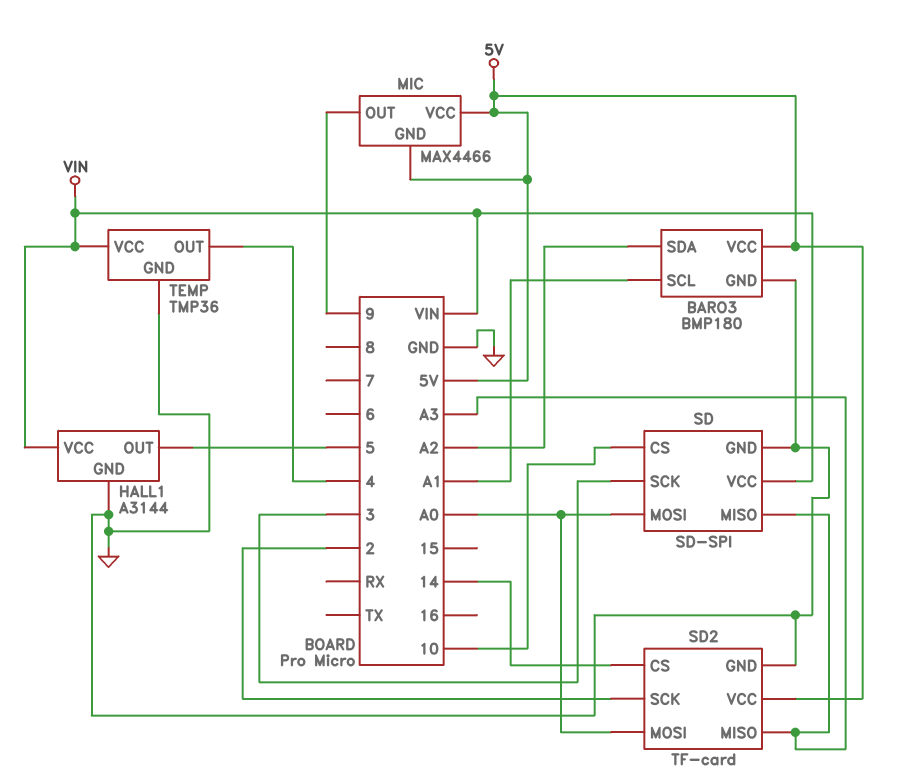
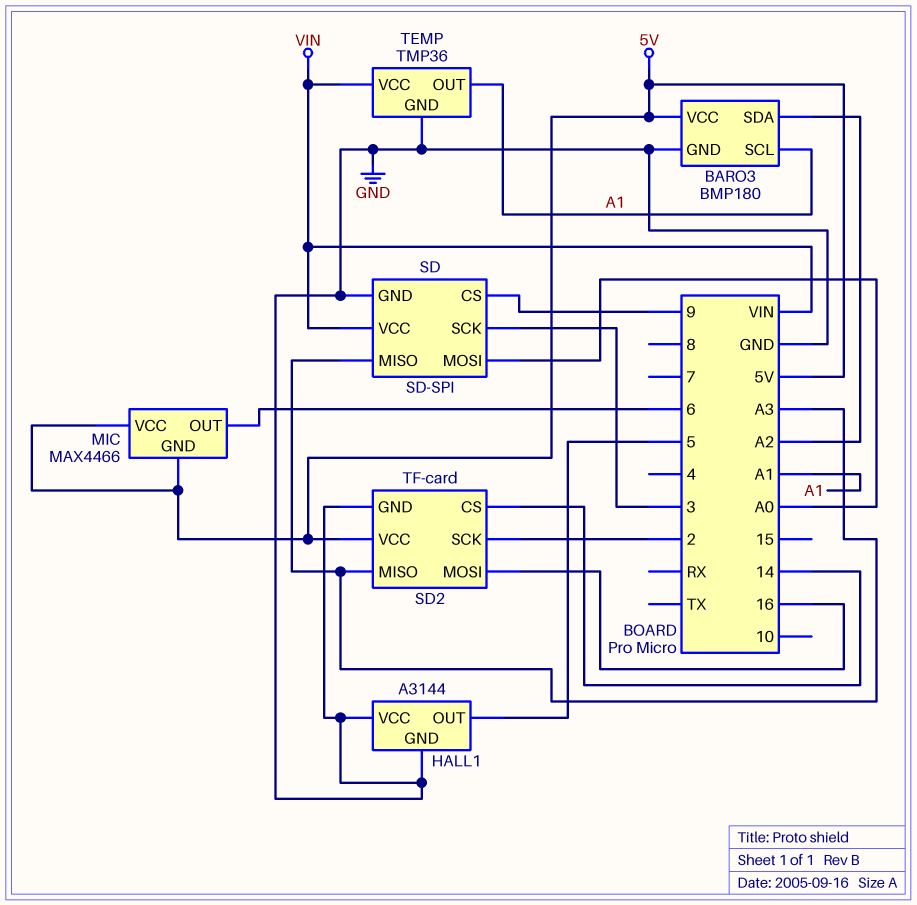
HALL1 pin VCC: VIN -> GND
MIC pin OUT: 9 -> 6
SD pin CS: 10 -> 9
SD2 pin MOSI: A0 -> 16
TEMP pin OUT: 4 -> A1

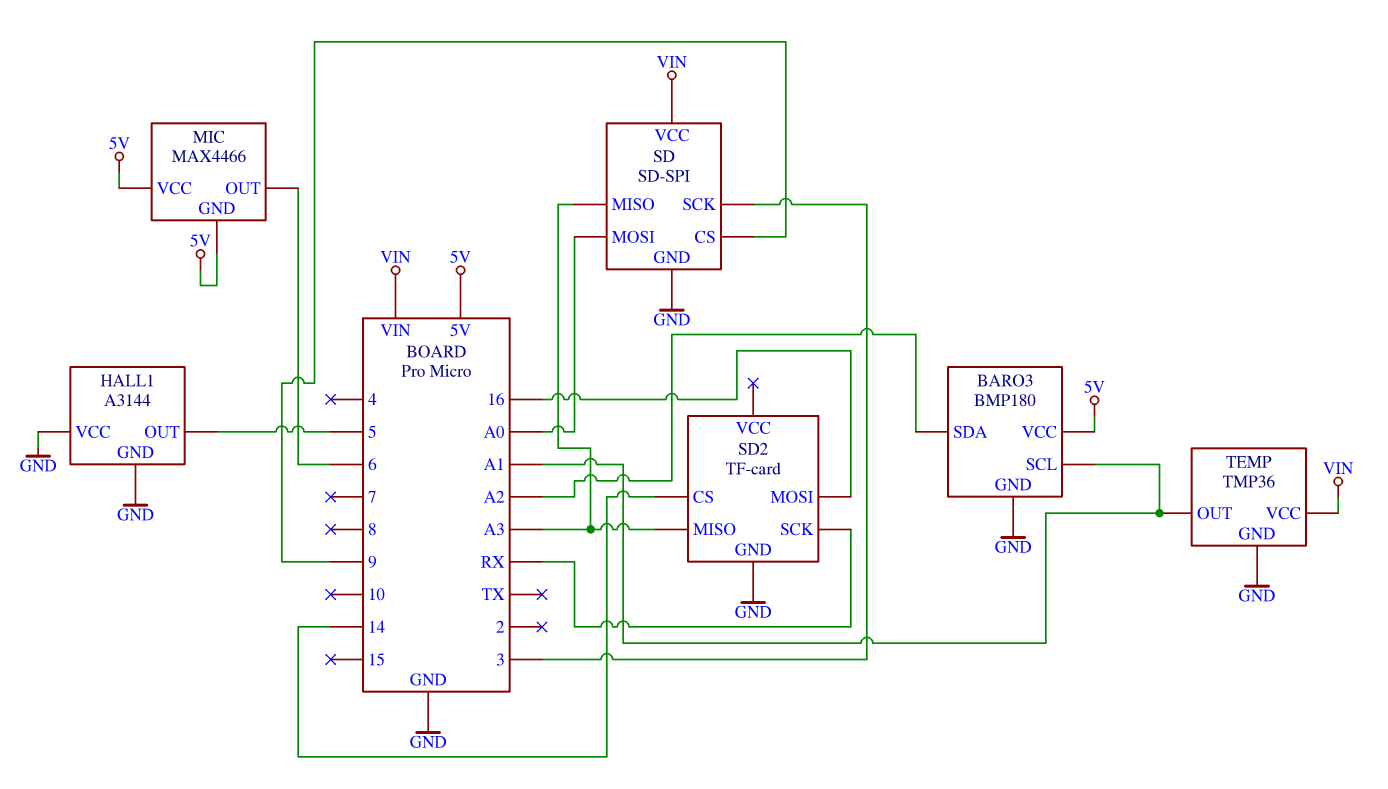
SD2 pin SCK: 2 -> RX
SD2 pin VCC: 5V -> none

